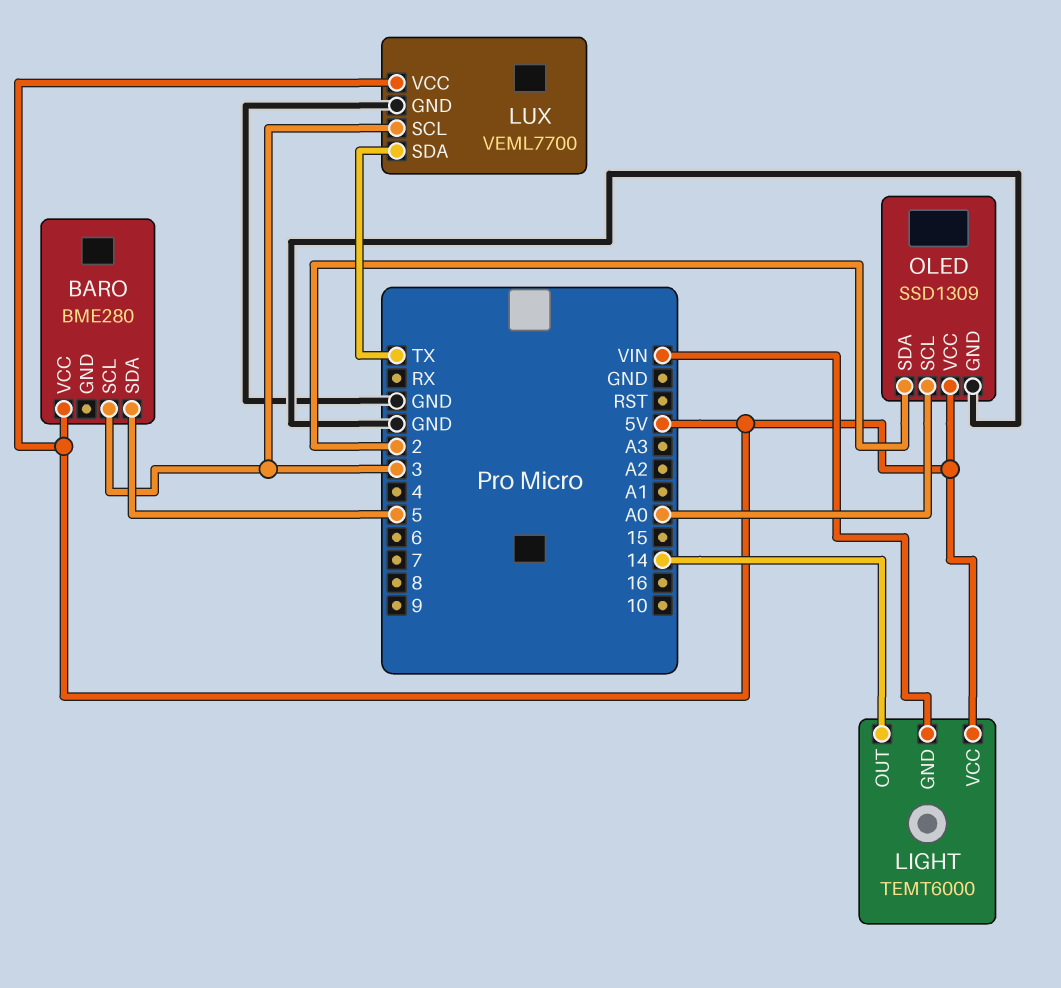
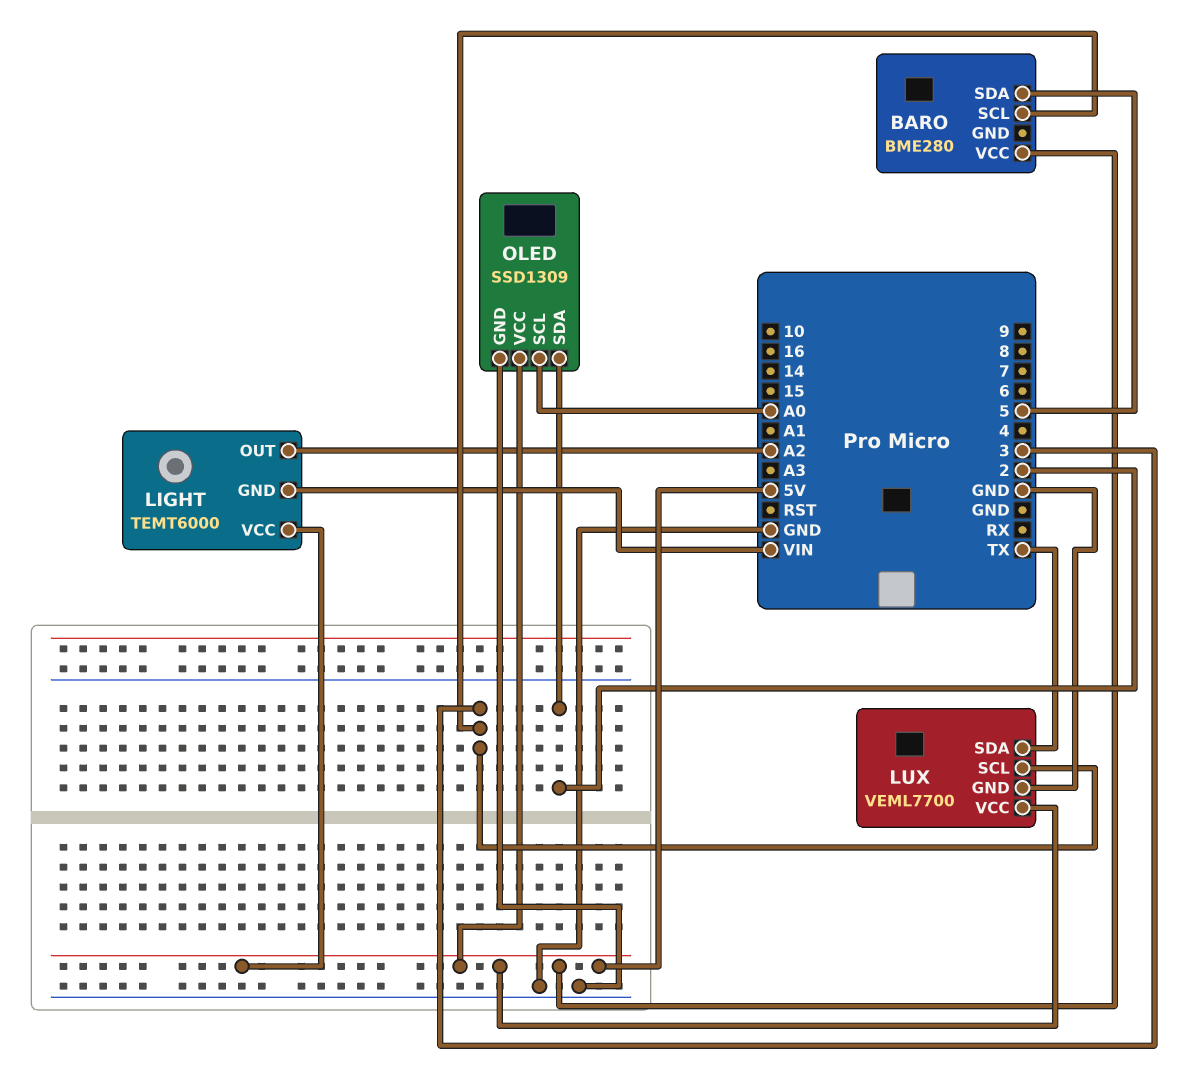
LIGHT pin OUT: 14 -> A2

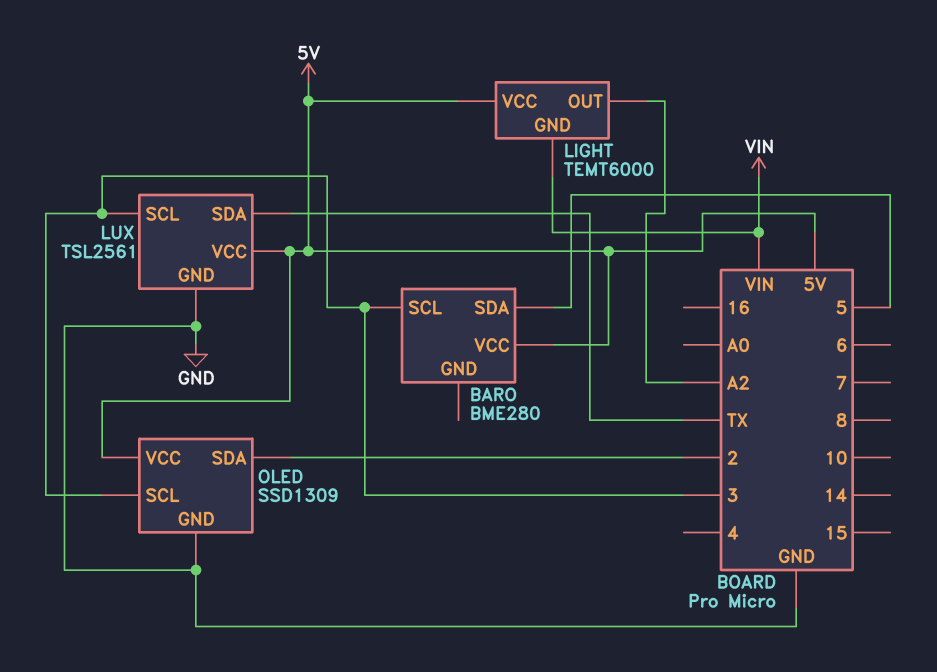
LUX: VEML7700 -> TSL2561
OLED pin SCL: A0 -> 3

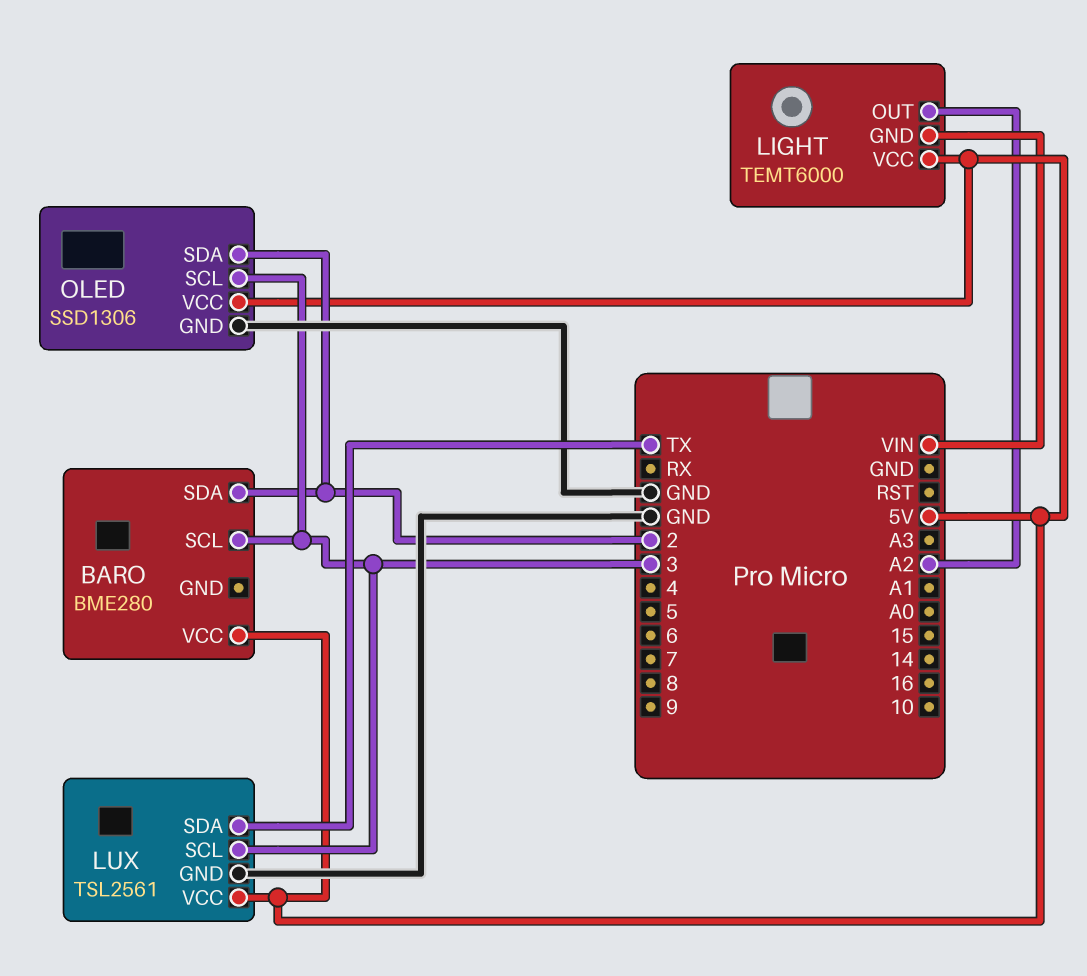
BARO pin SDA: 5 -> 2
OLED: SSD1309 -> SSD1306

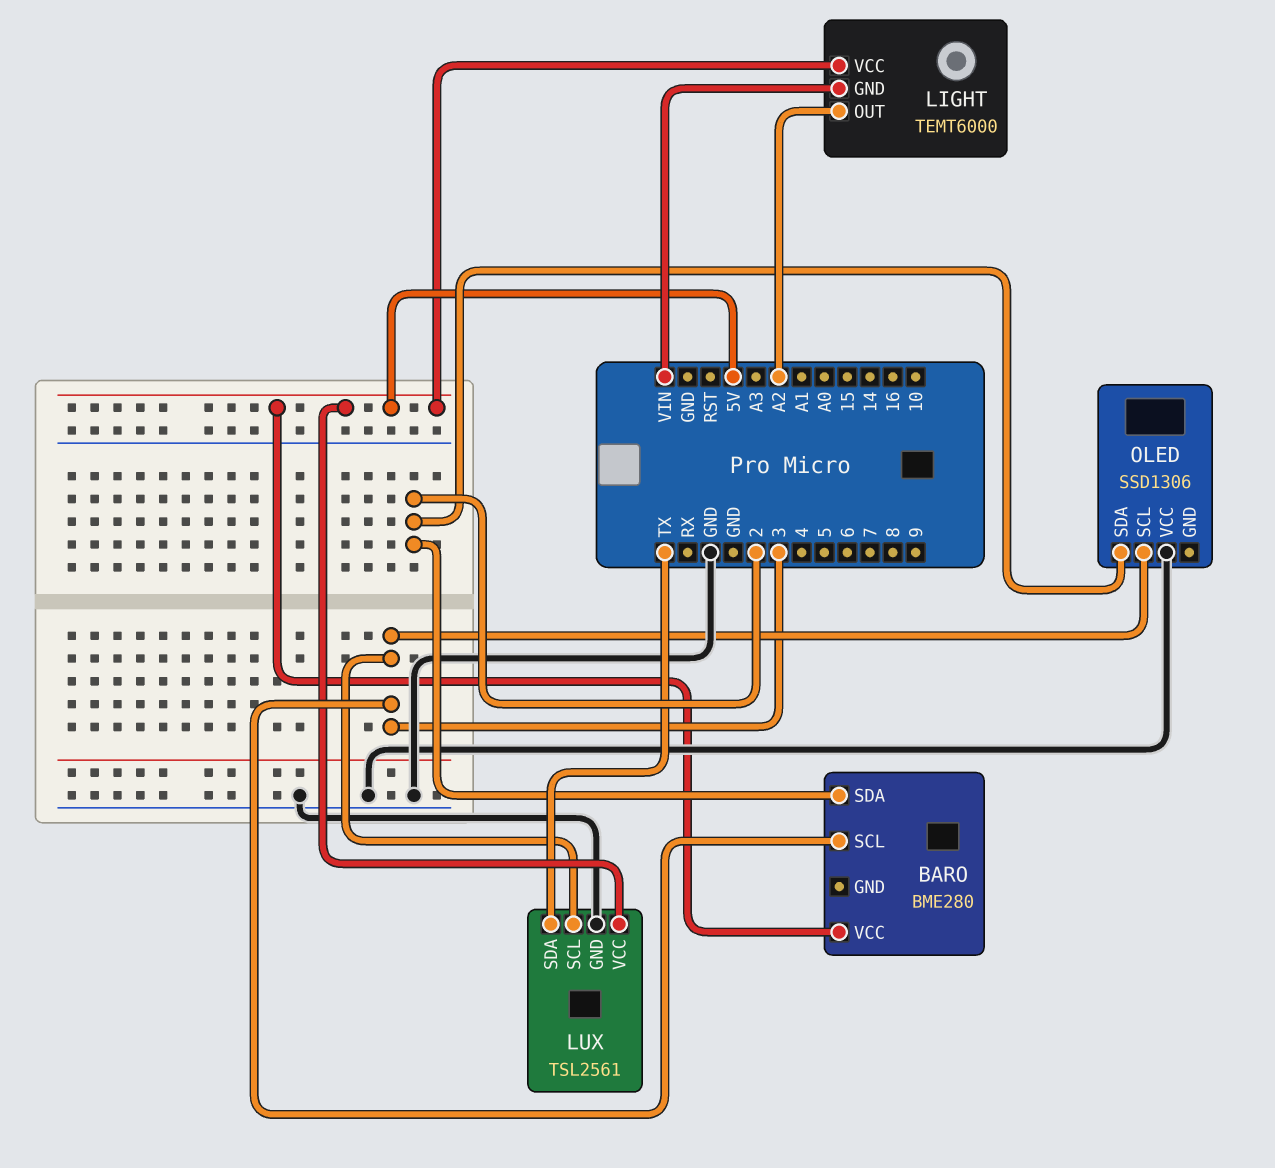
OLED pin GND: GND -> none
OLED pin VCC: 5V -> GND

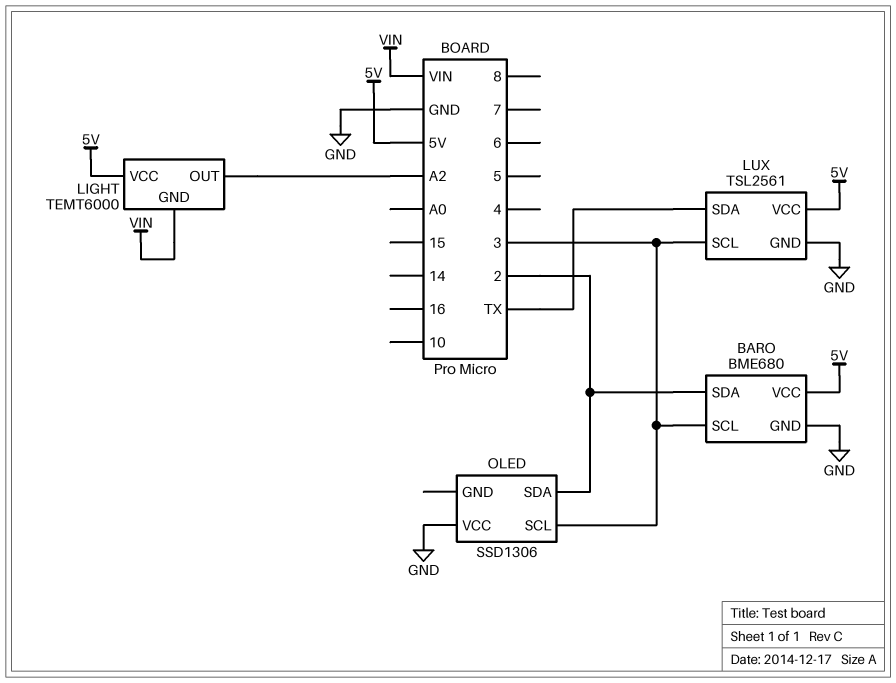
BARO: BME280 -> BME680
BARO pin GND: none -> GND

